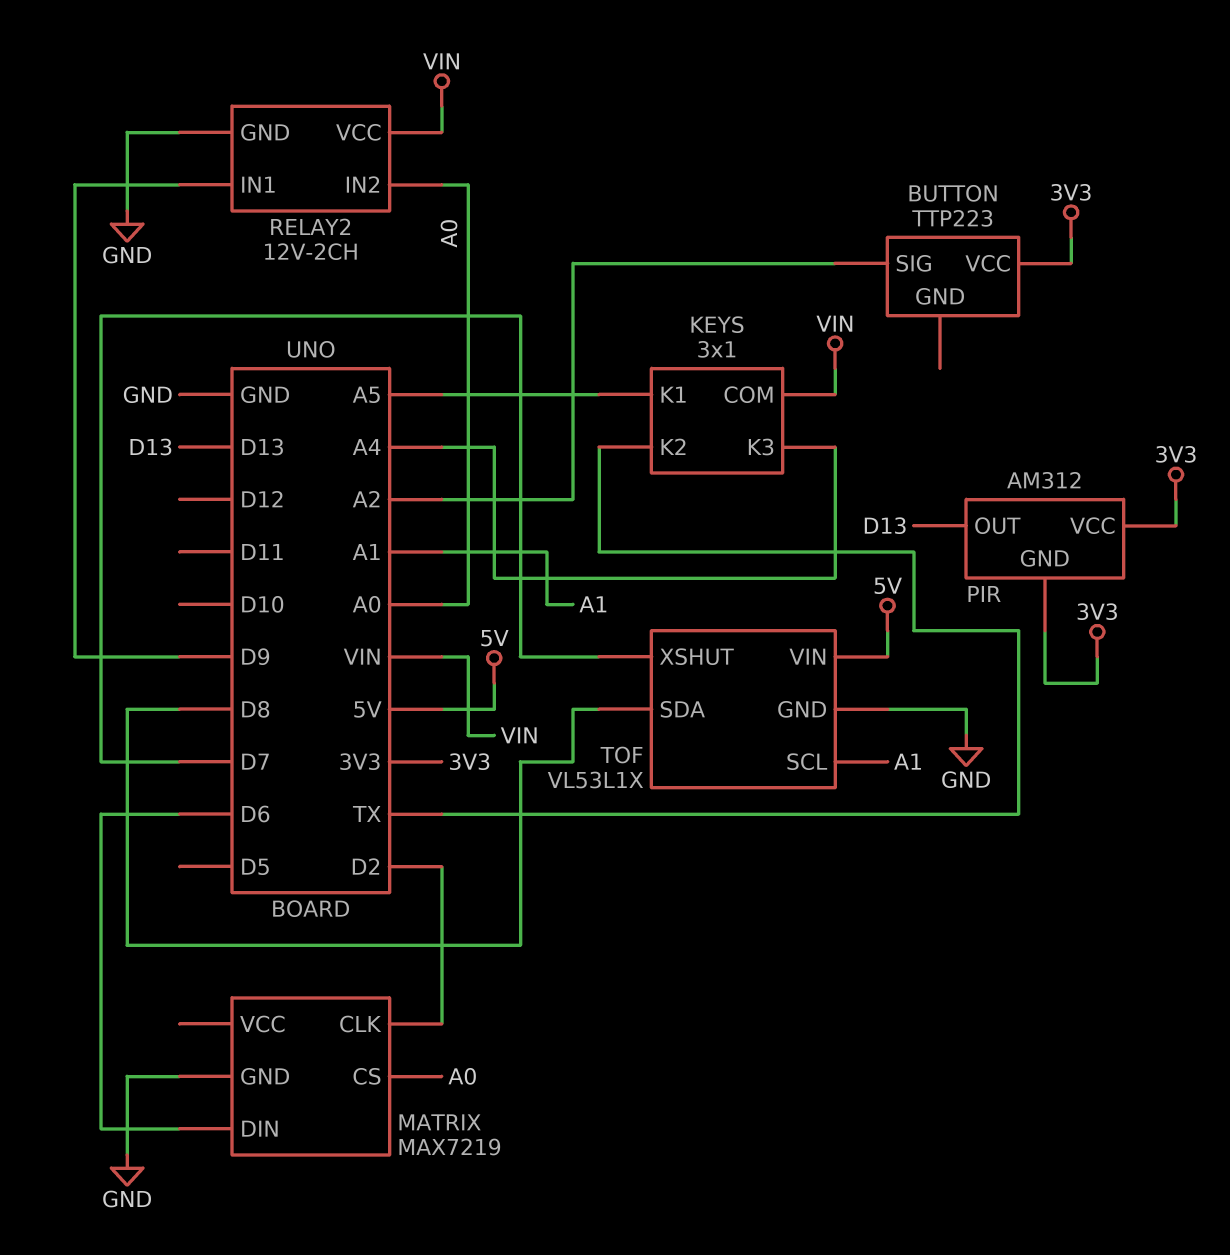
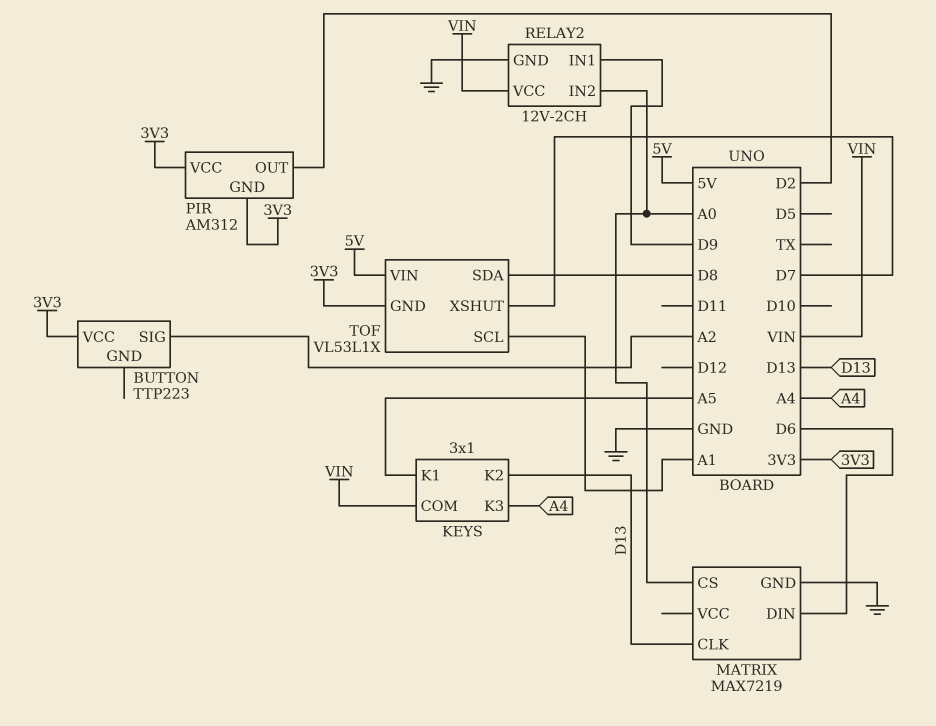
KEYS pin K2: TX -> D13
MATRIX pin CLK: D2 -> D13
PIR pin OUT: D13 -> D2
TOF pin GND: GND -> 3V3

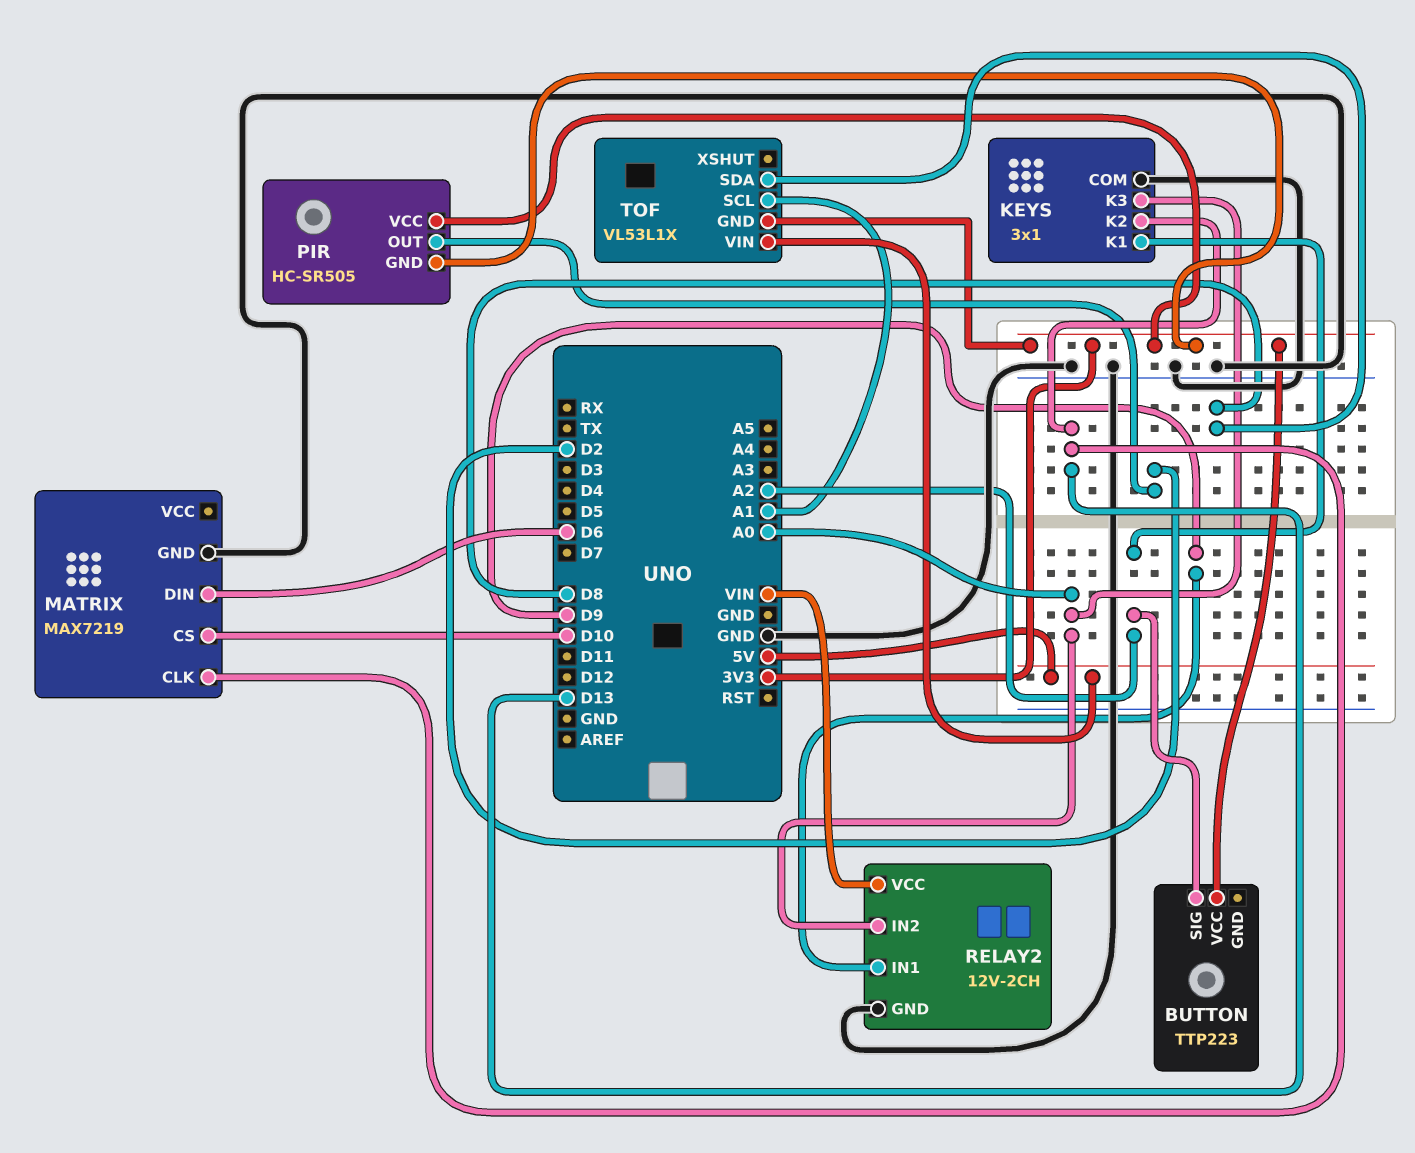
KEYS pin COM: VIN -> GND
KEYS pin K1: A5 -> A2
KEYS pin K3: A4 -> A0
MATRIX pin CS: A0 -> D10
PIR: AM312 -> HC-SR505
TOF pin XSHUT: D7 -> none

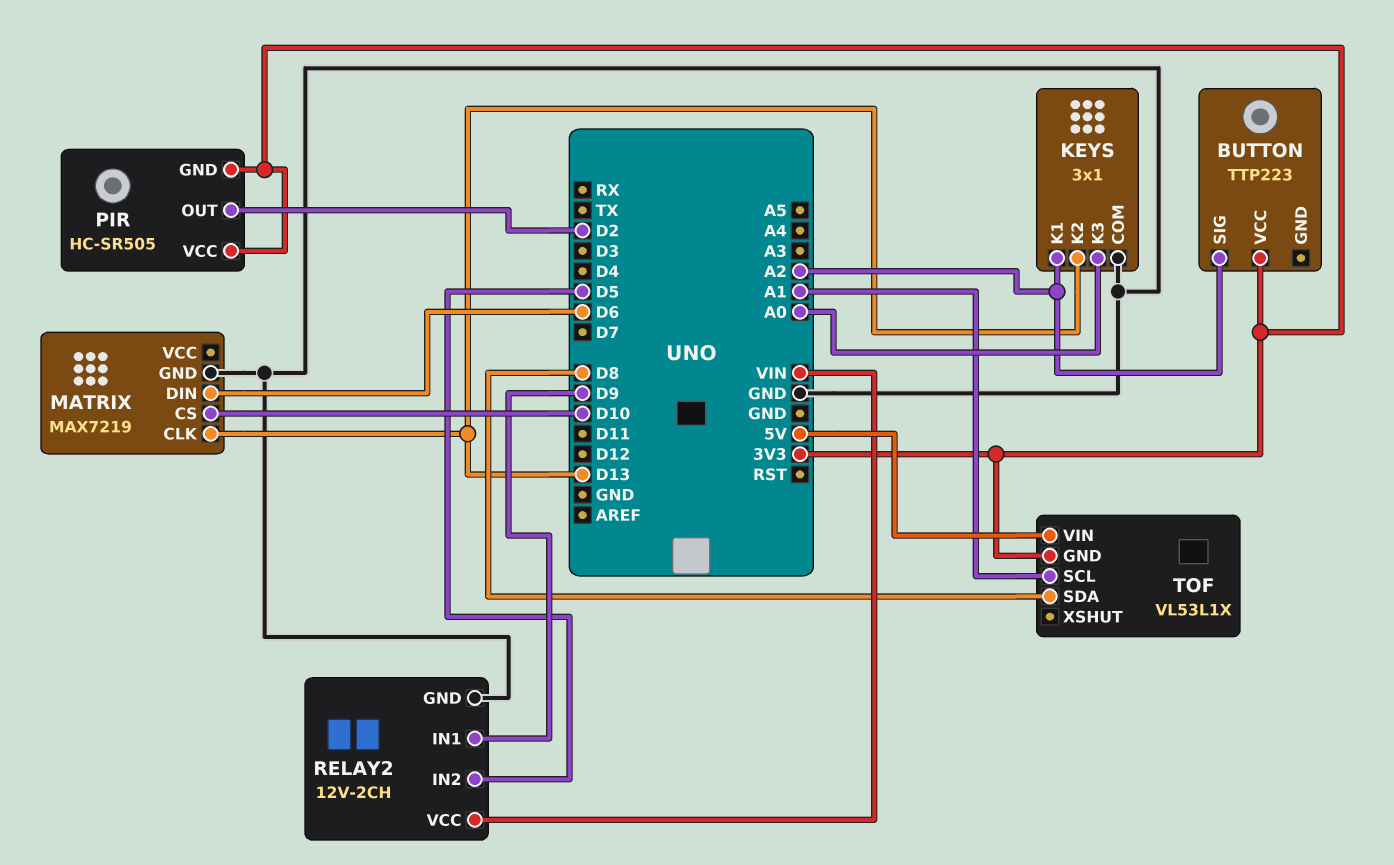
RELAY2 pin IN2: A0 -> D5

